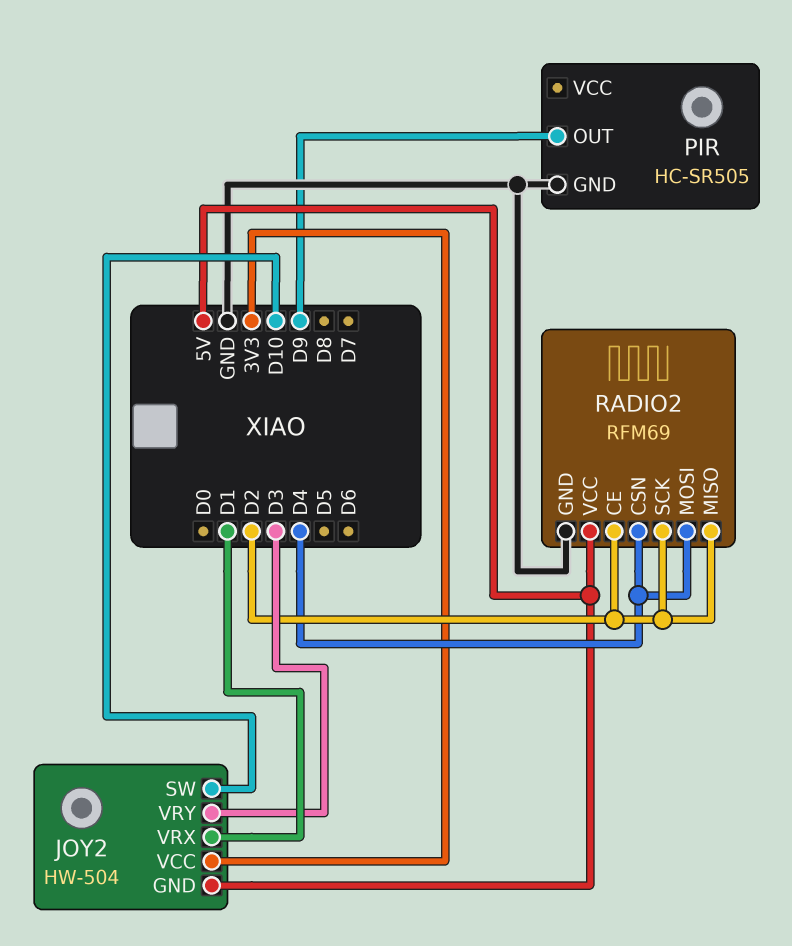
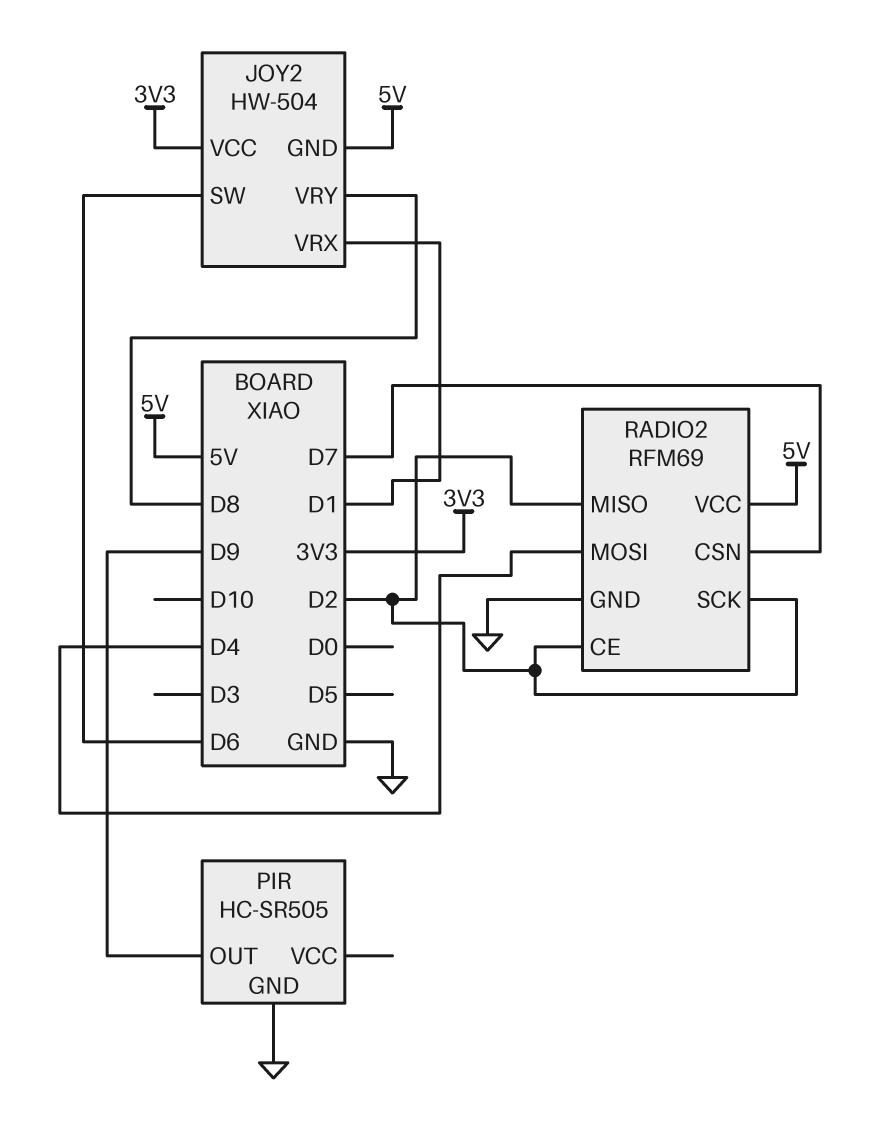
JOY2 pin SW: D10 -> D6
JOY2 pin VRY: D3 -> D8
RADIO2 pin CSN: D4 -> D7

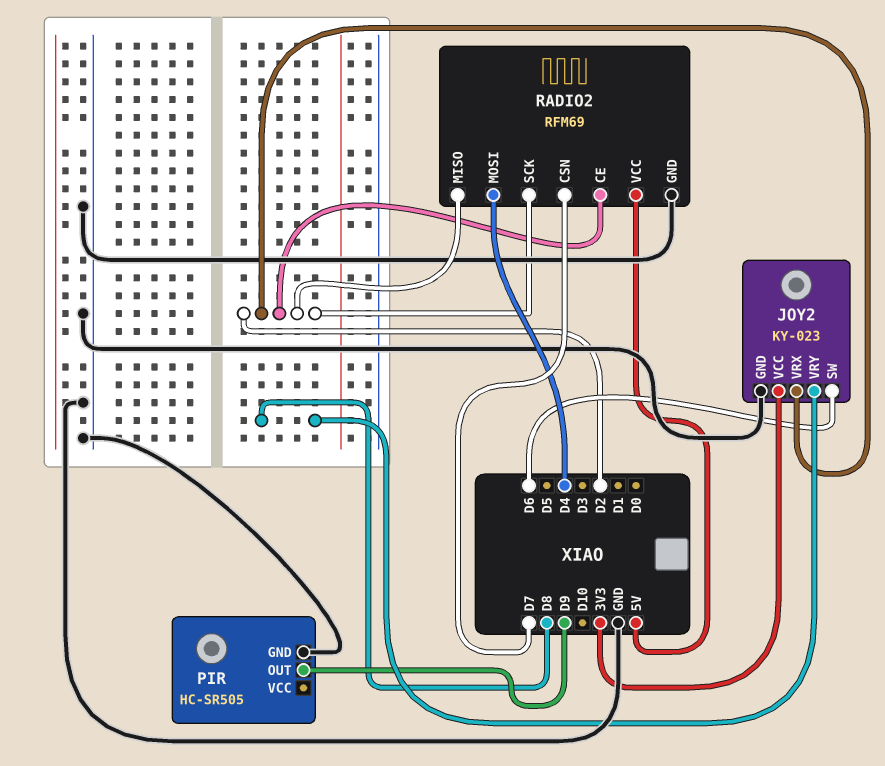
JOY2: HW-504 -> KY-023
JOY2 pin GND: 5V -> GND
JOY2 pin VRX: D1 -> D2

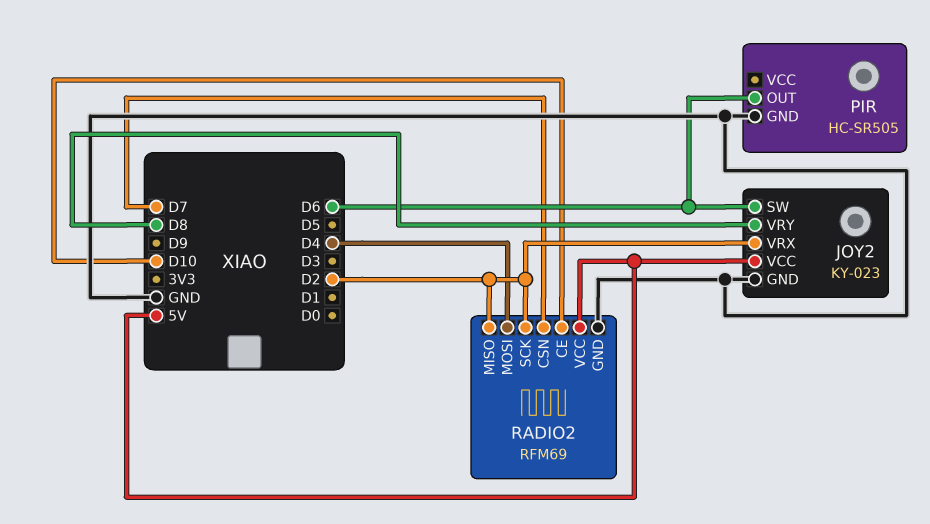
JOY2 pin VCC: 3V3 -> 5V
PIR pin OUT: D9 -> D6
RADIO2 pin CE: D2 -> D10

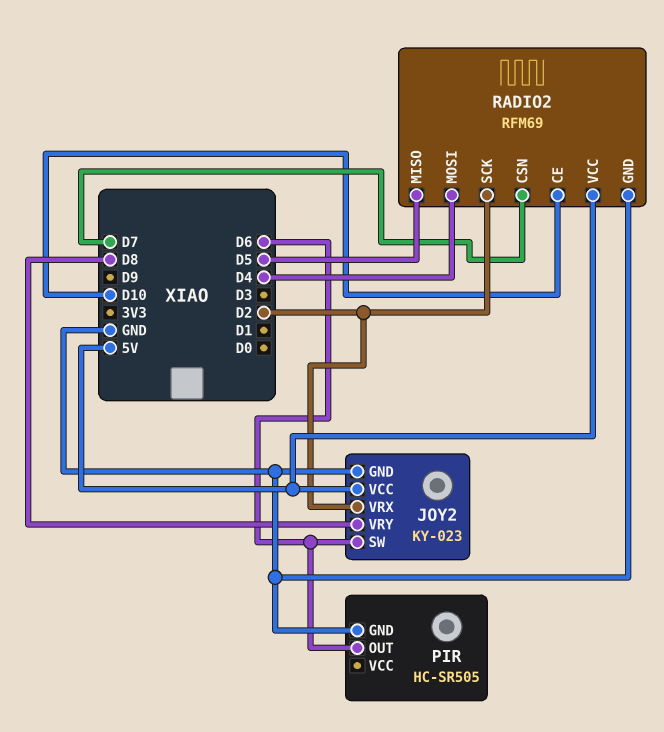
RADIO2 pin MISO: D2 -> D5

